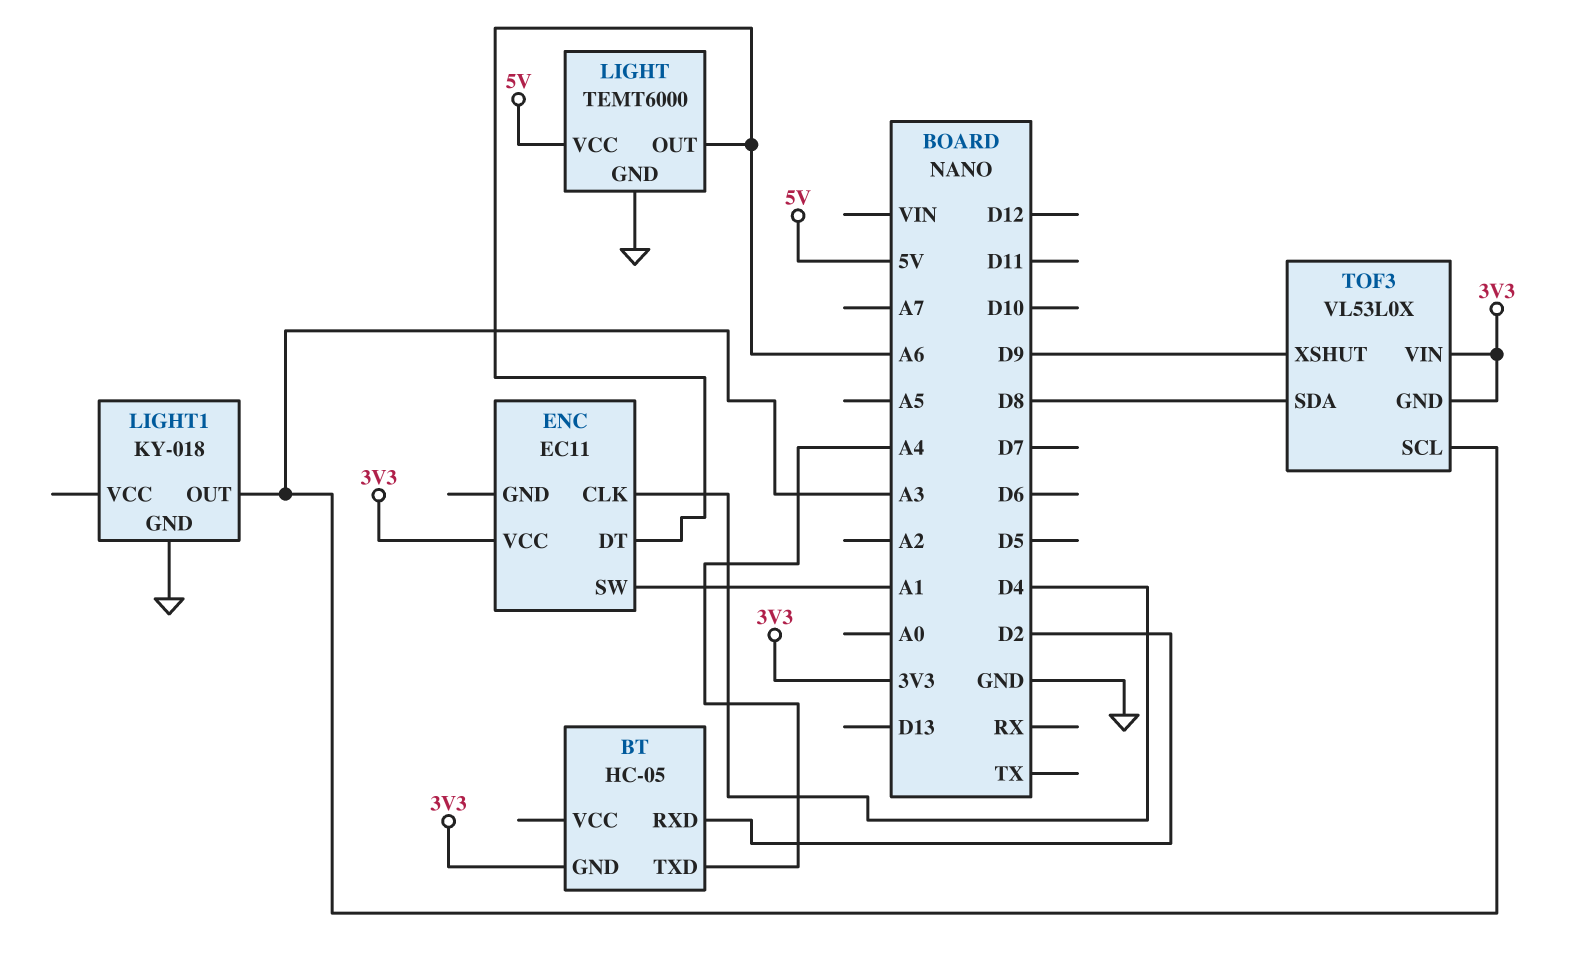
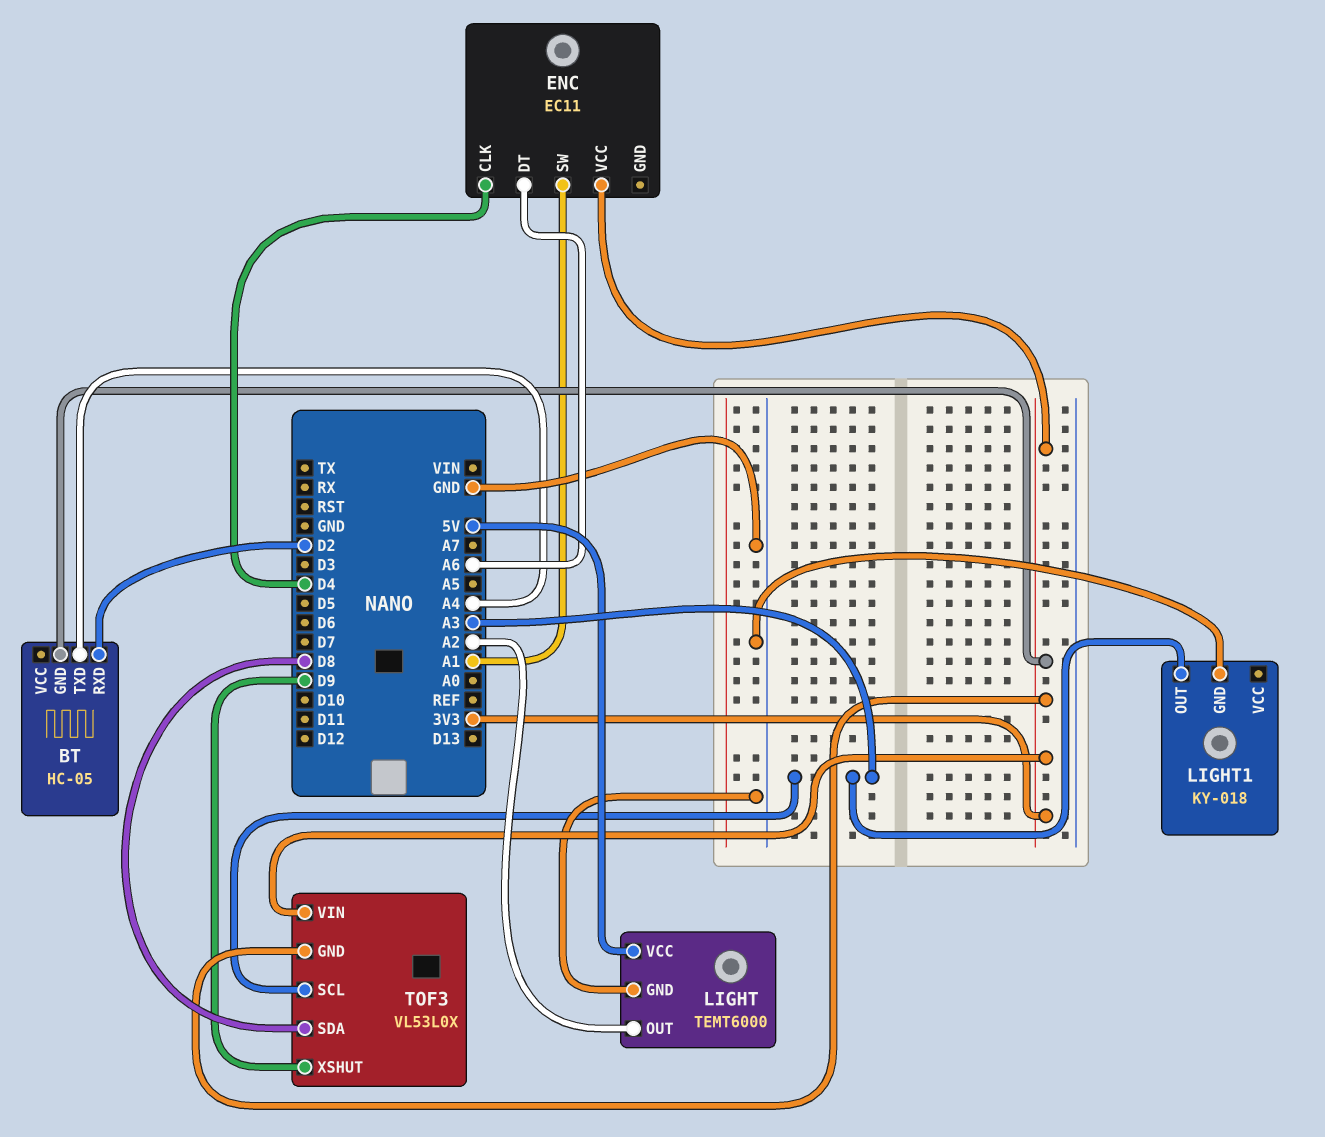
LIGHT pin OUT: A6 -> A2

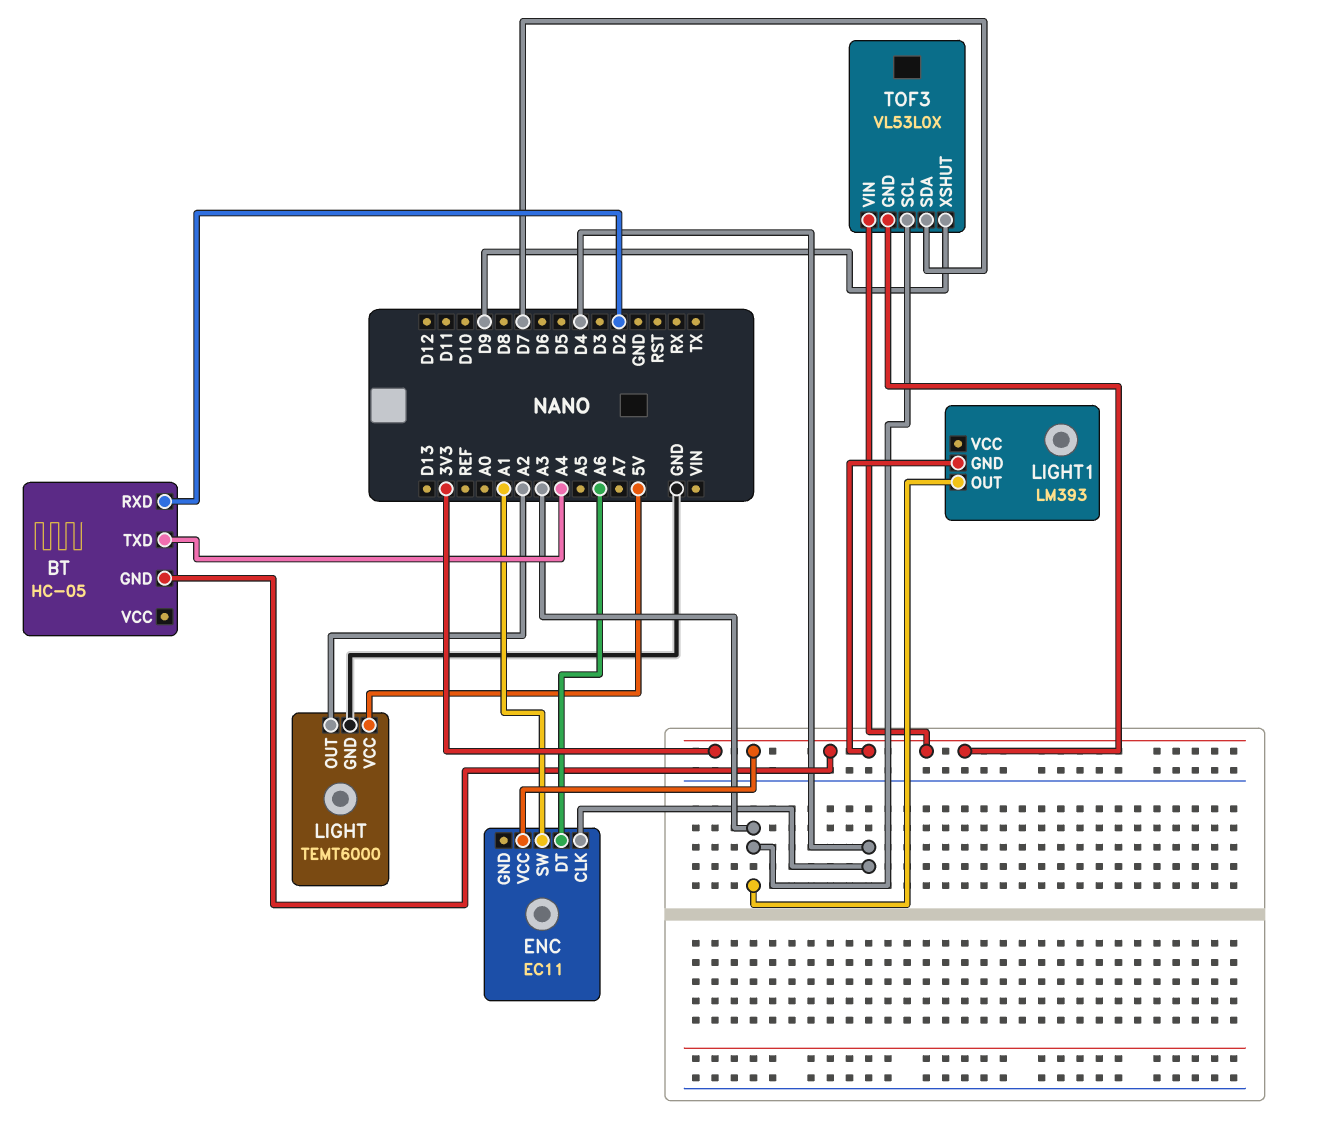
LIGHT1: KY-018 -> LM393
LIGHT1 pin GND: GND -> 3V3
TOF3 pin SDA: D8 -> D7

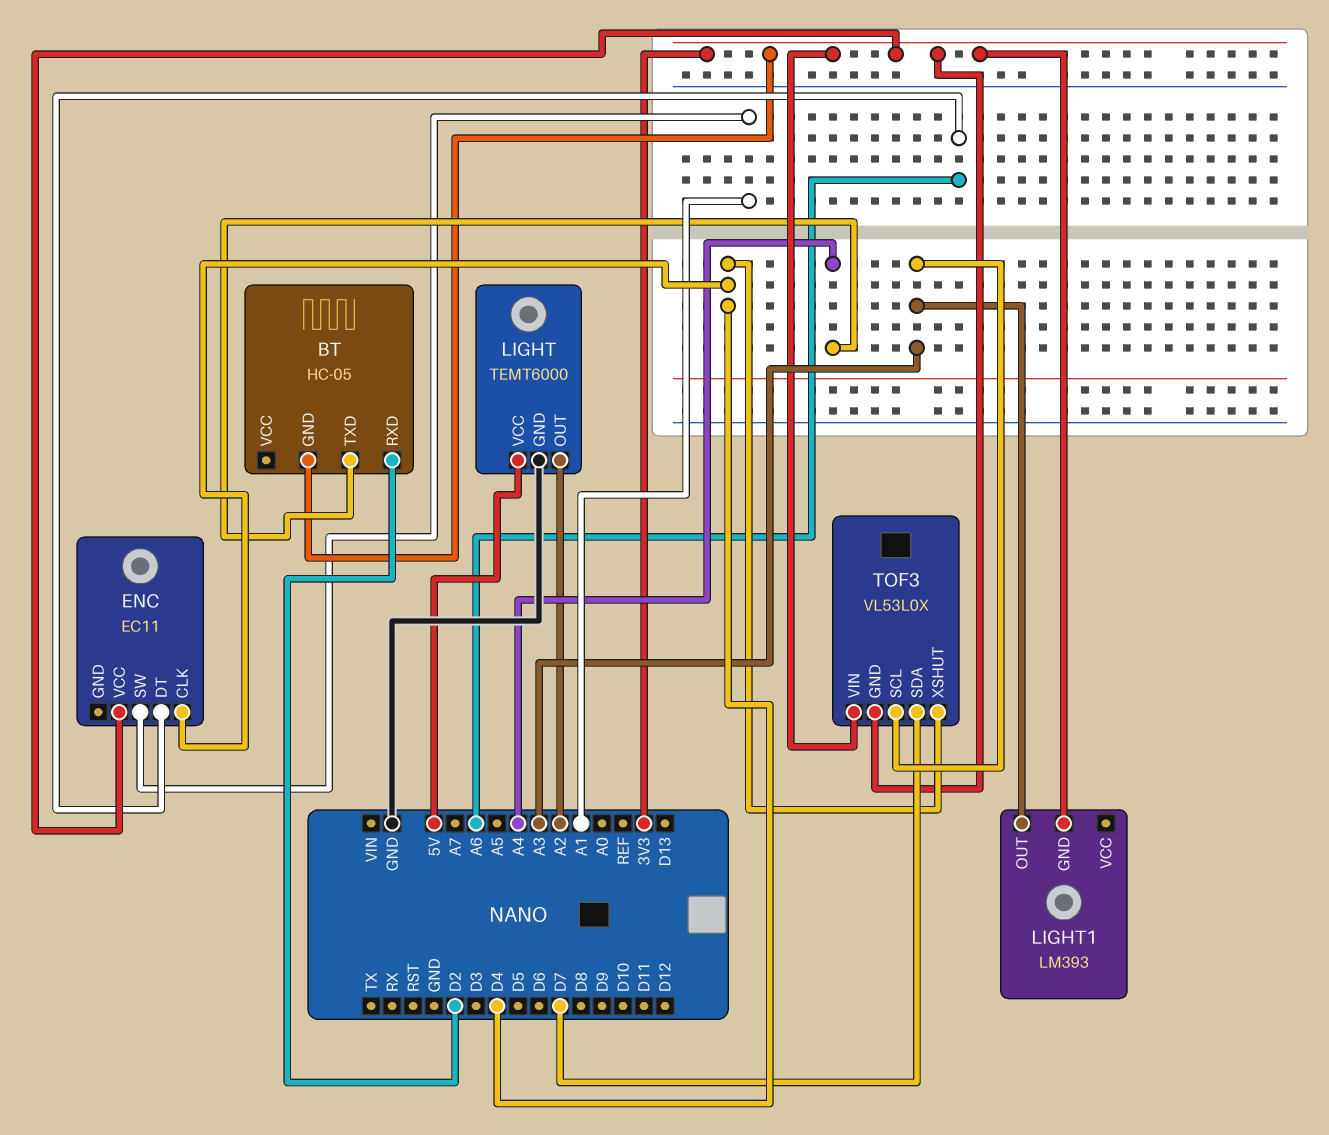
TOF3 pin XSHUT: D9 -> D4

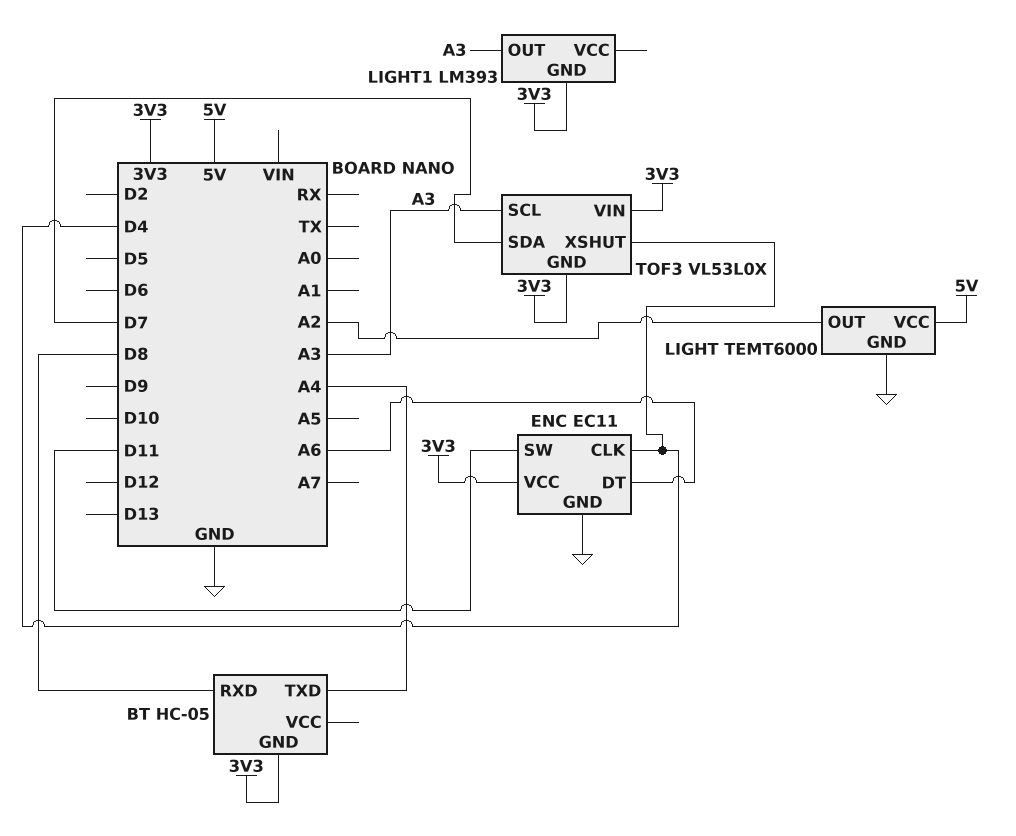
BT pin RXD: D2 -> D8
ENC pin GND: none -> GND
ENC pin SW: A1 -> D11

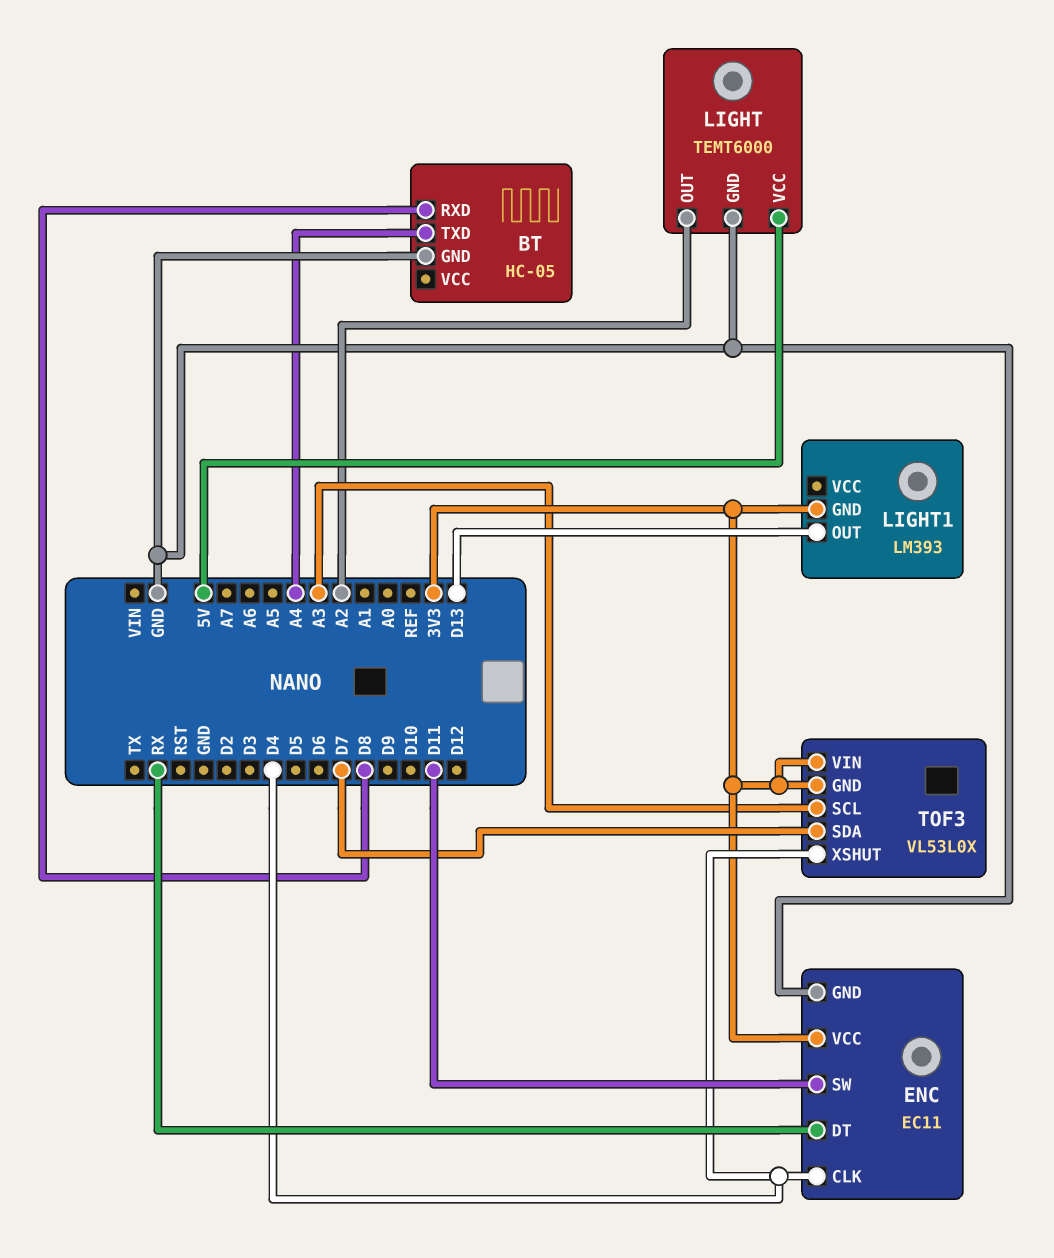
BT pin GND: 3V3 -> GND
ENC pin DT: A6 -> RX
LIGHT1 pin OUT: A3 -> D13

